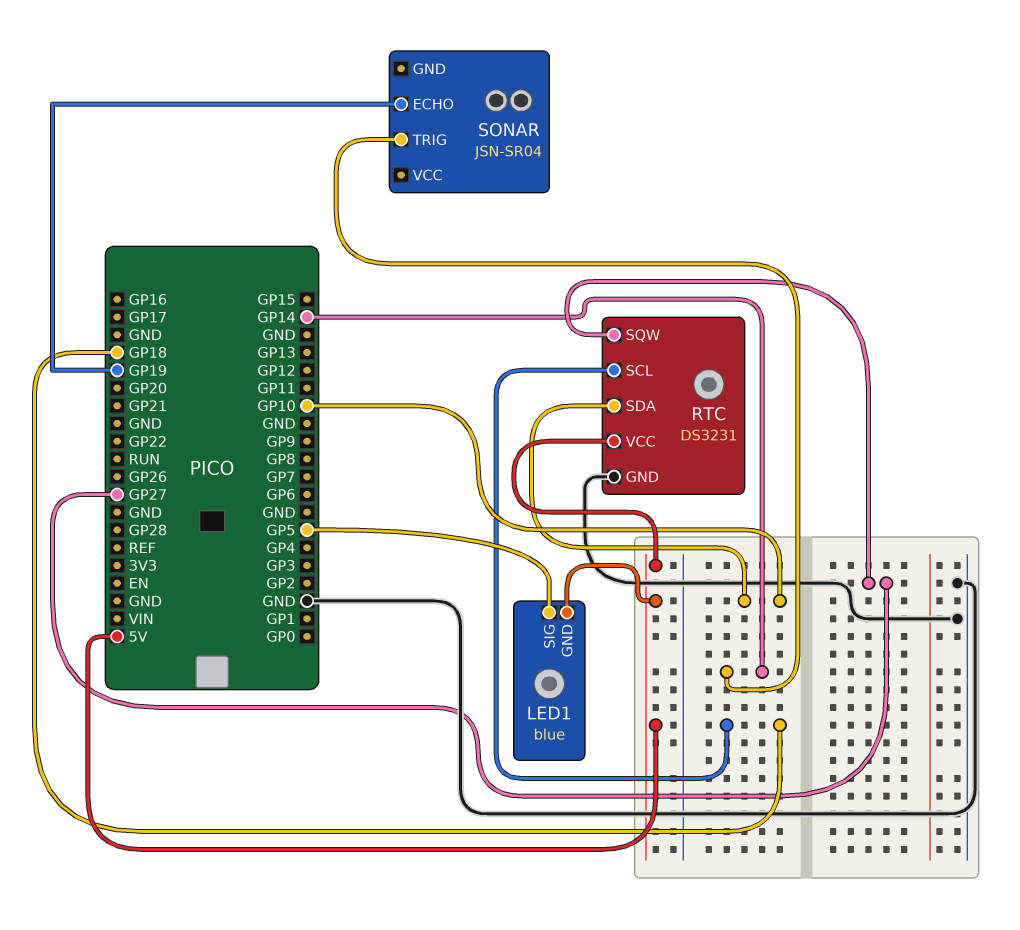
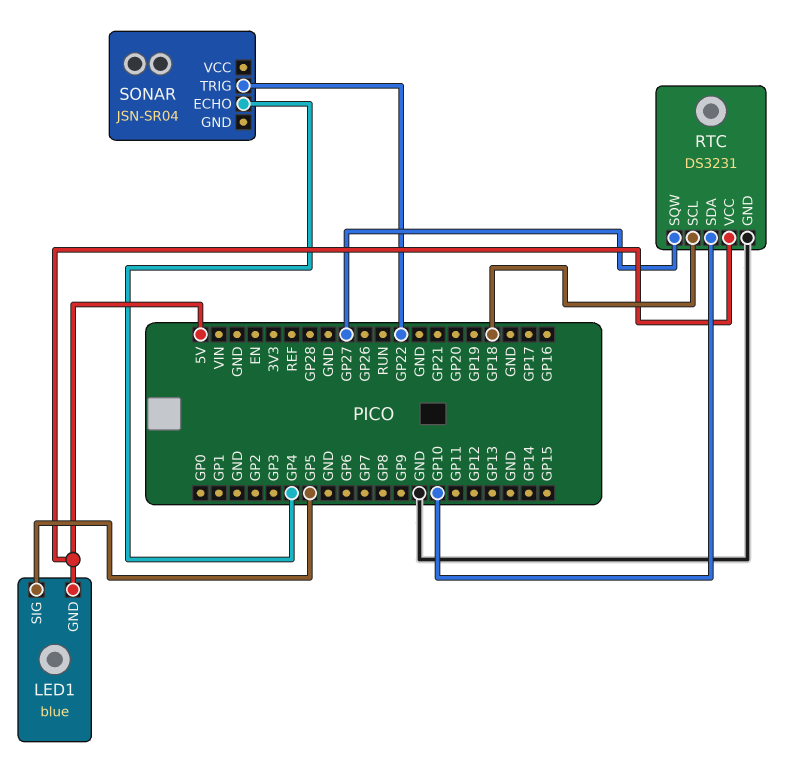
SONAR pin ECHO: GP19 -> GP4
SONAR pin TRIG: GP14 -> GP22

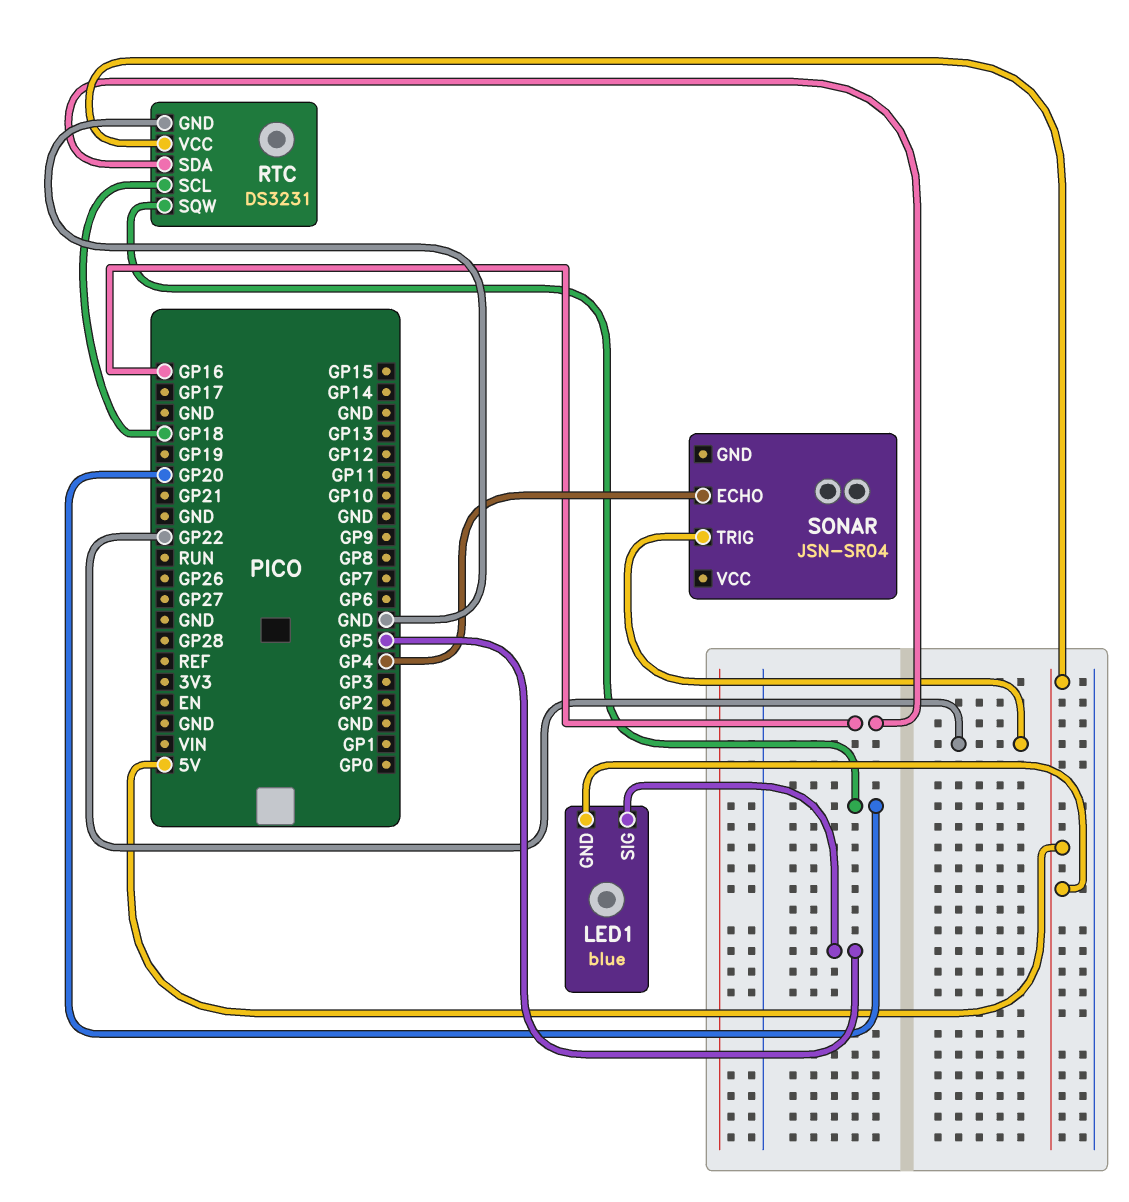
RTC pin SDA: GP10 -> GP16
RTC pin SQW: GP27 -> GP20

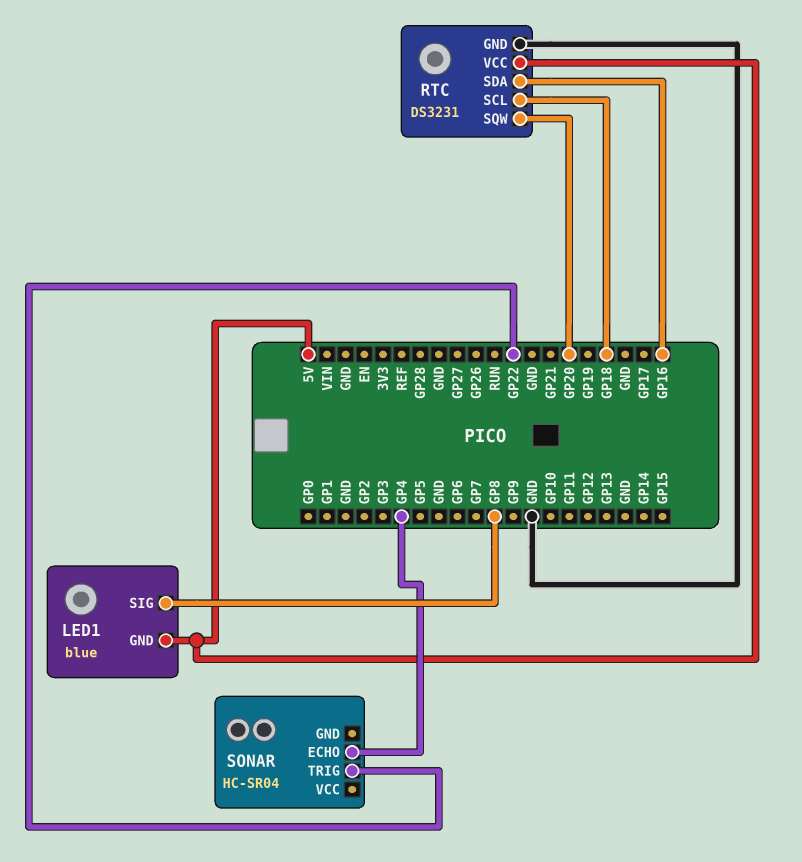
LED1 pin SIG: GP5 -> GP8
SONAR: JSN-SR04 -> HC-SR04

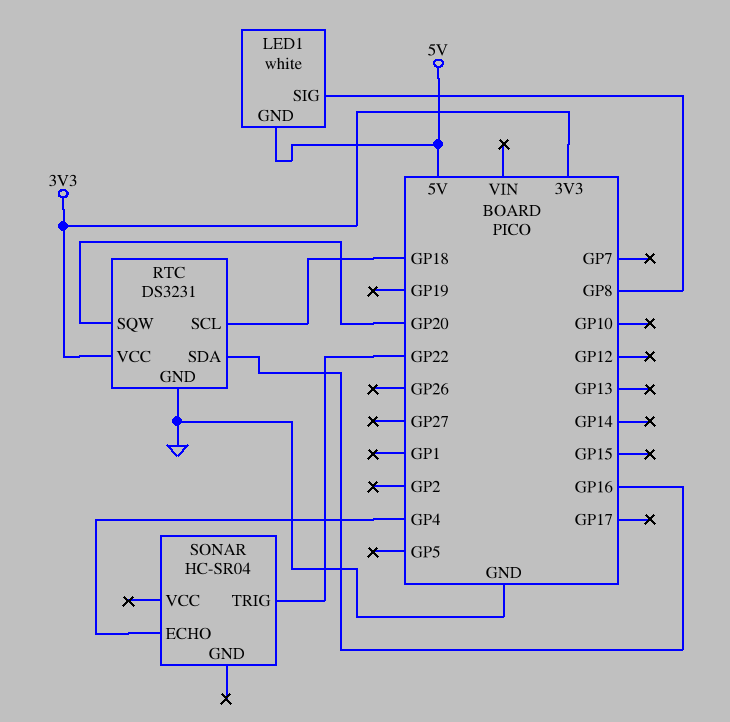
LED1: blue -> white
RTC pin VCC: 5V -> 3V3

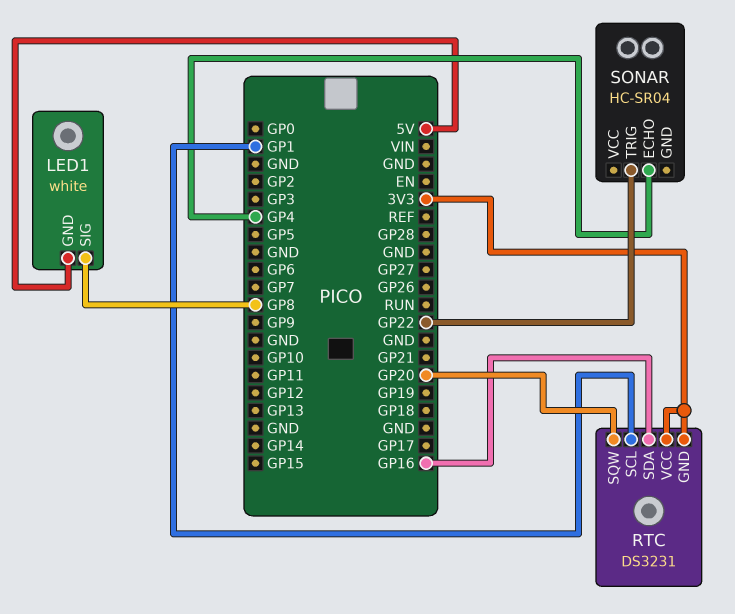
RTC pin GND: GND -> 3V3
RTC pin SCL: GP18 -> GP1

